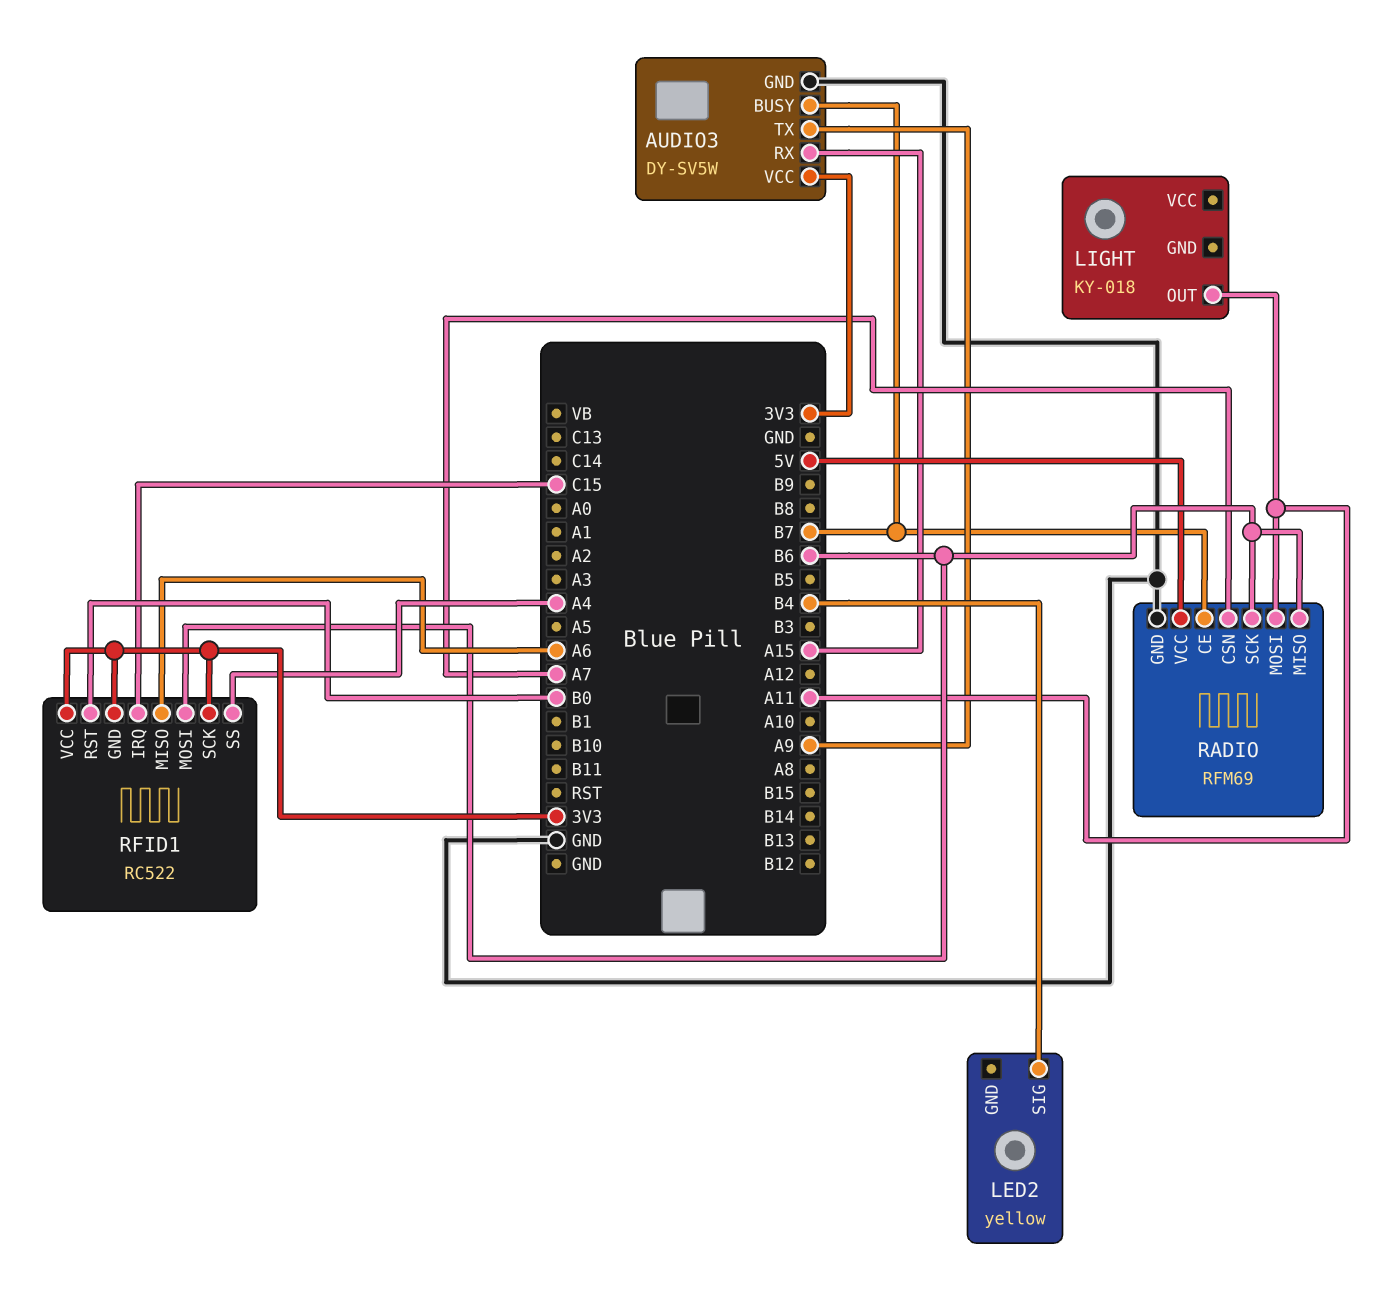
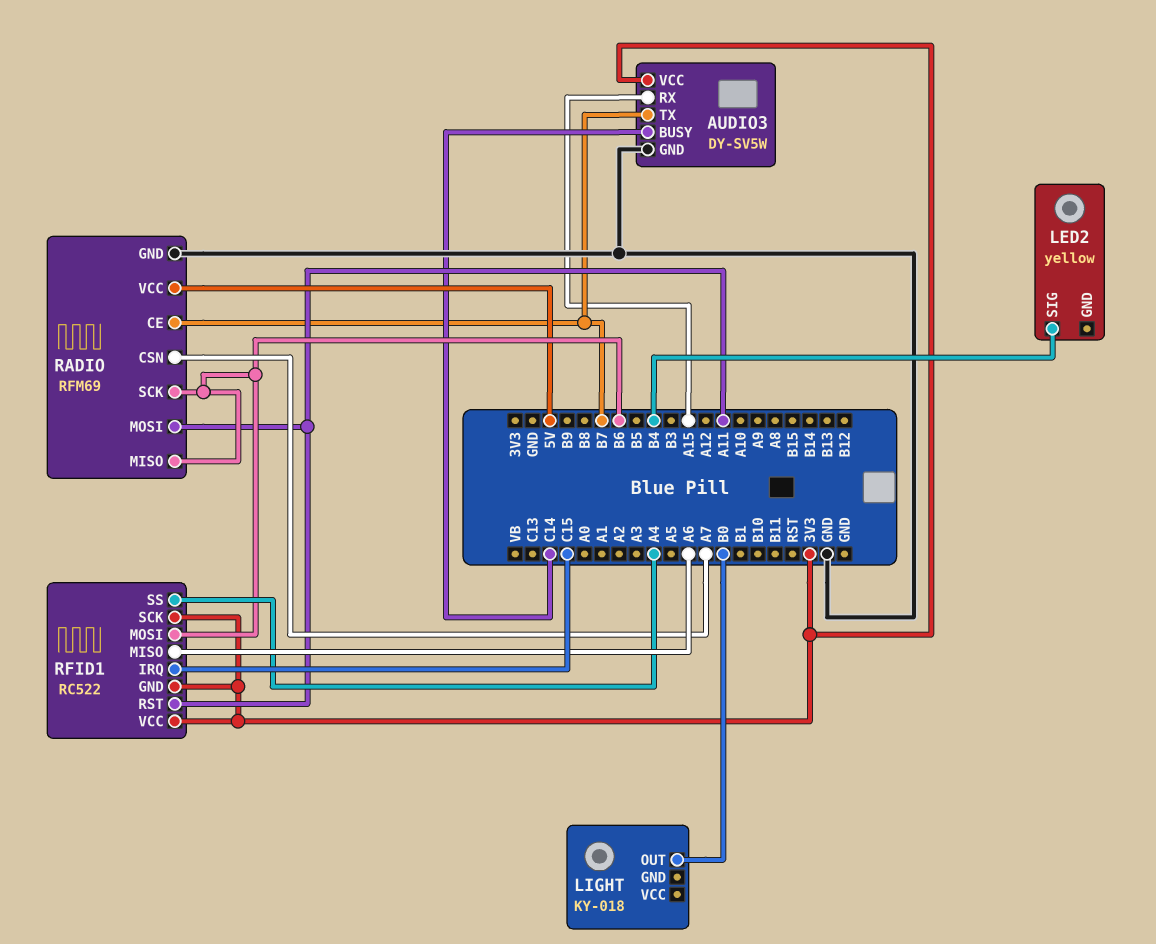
AUDIO3 pin BUSY: B7 -> C14
AUDIO3 pin TX: A9 -> B7
LIGHT pin OUT: A11 -> B0
RFID1 pin RST: B0 -> A11

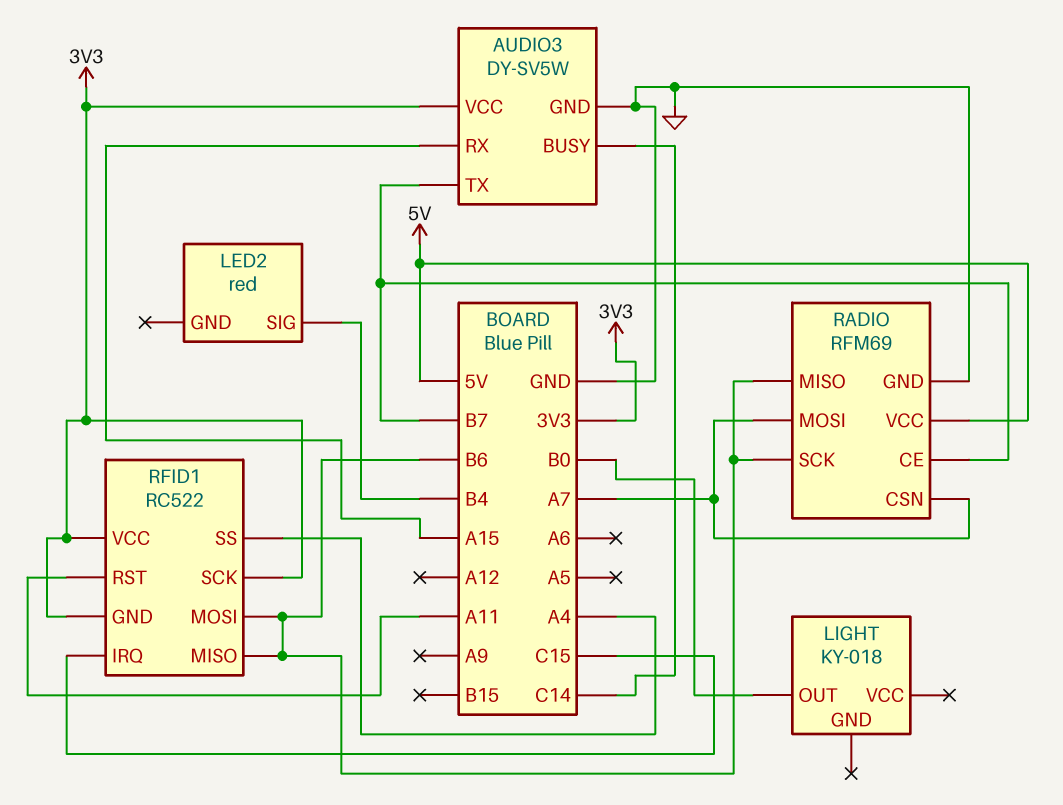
LED2: yellow -> red
RADIO pin MOSI: A11 -> A7
RFID1 pin MISO: A6 -> B6

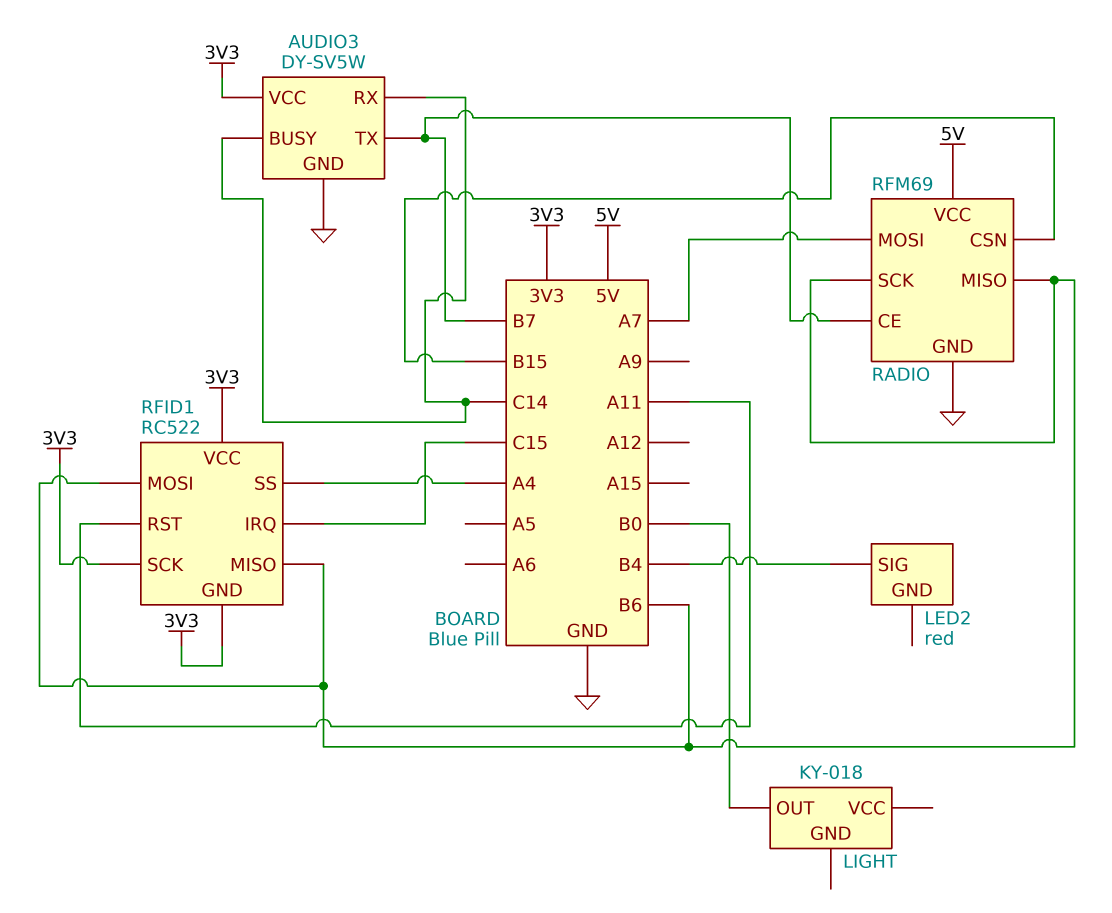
AUDIO3 pin RX: A15 -> C14
RADIO pin CSN: A7 -> B15

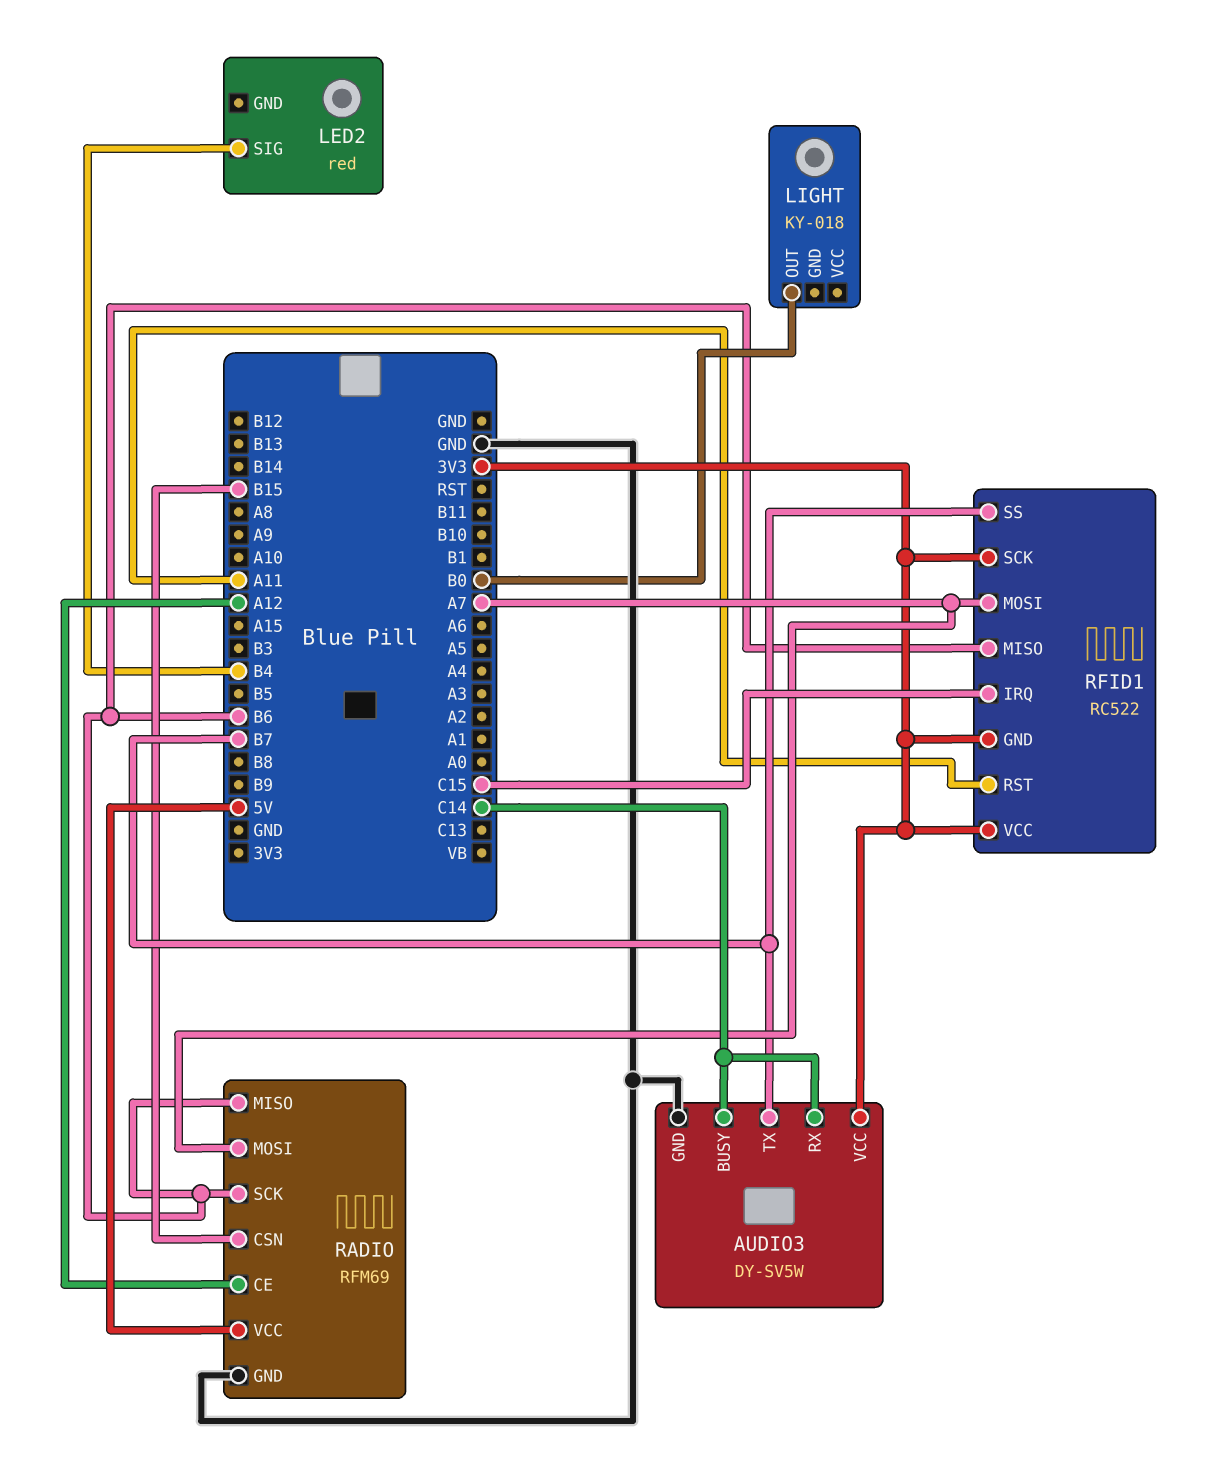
RADIO pin CE: B7 -> A12
RFID1 pin MOSI: B6 -> A7
RFID1 pin SS: A4 -> B7

